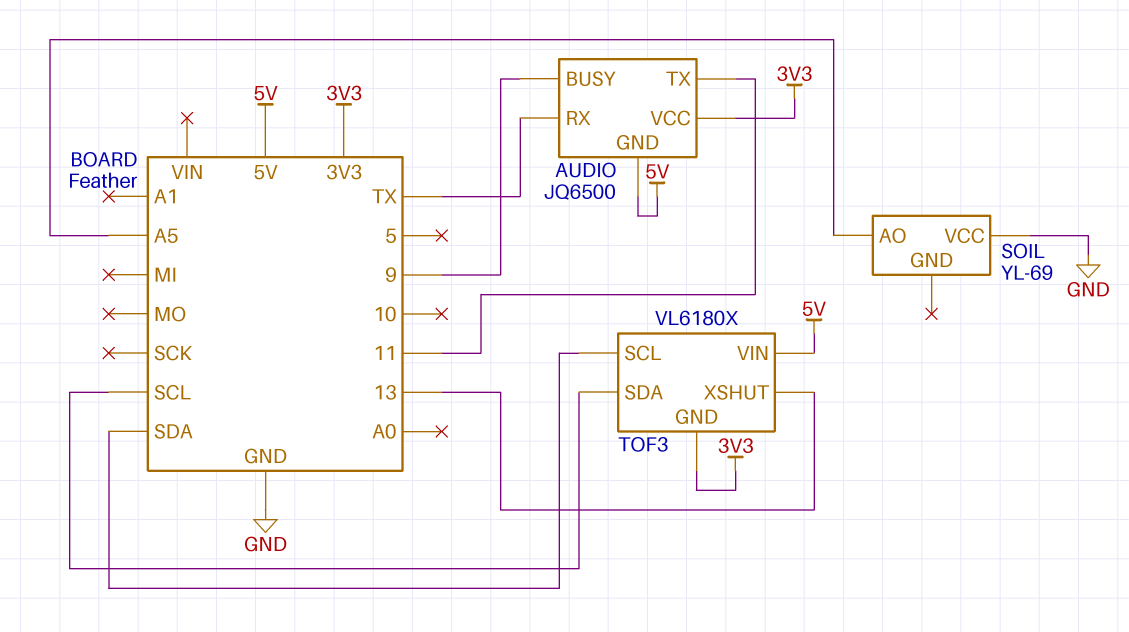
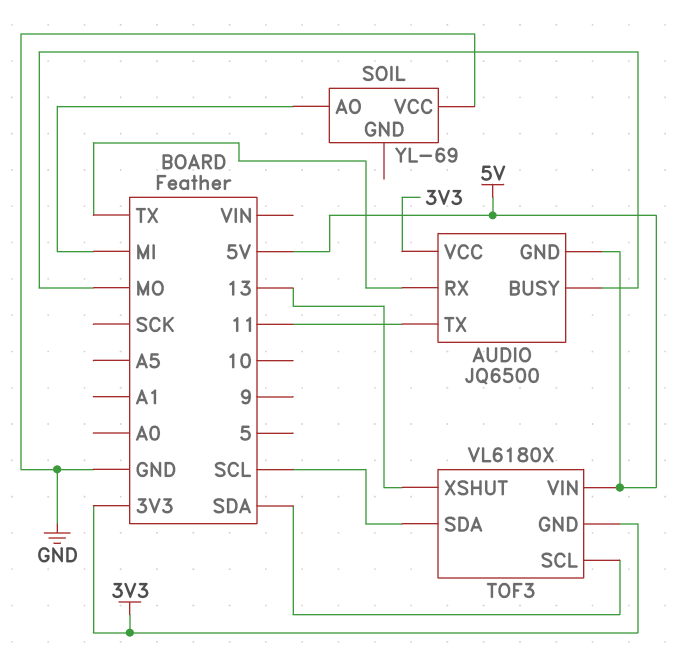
AUDIO pin BUSY: 9 -> MO
SOIL pin AO: A5 -> MI

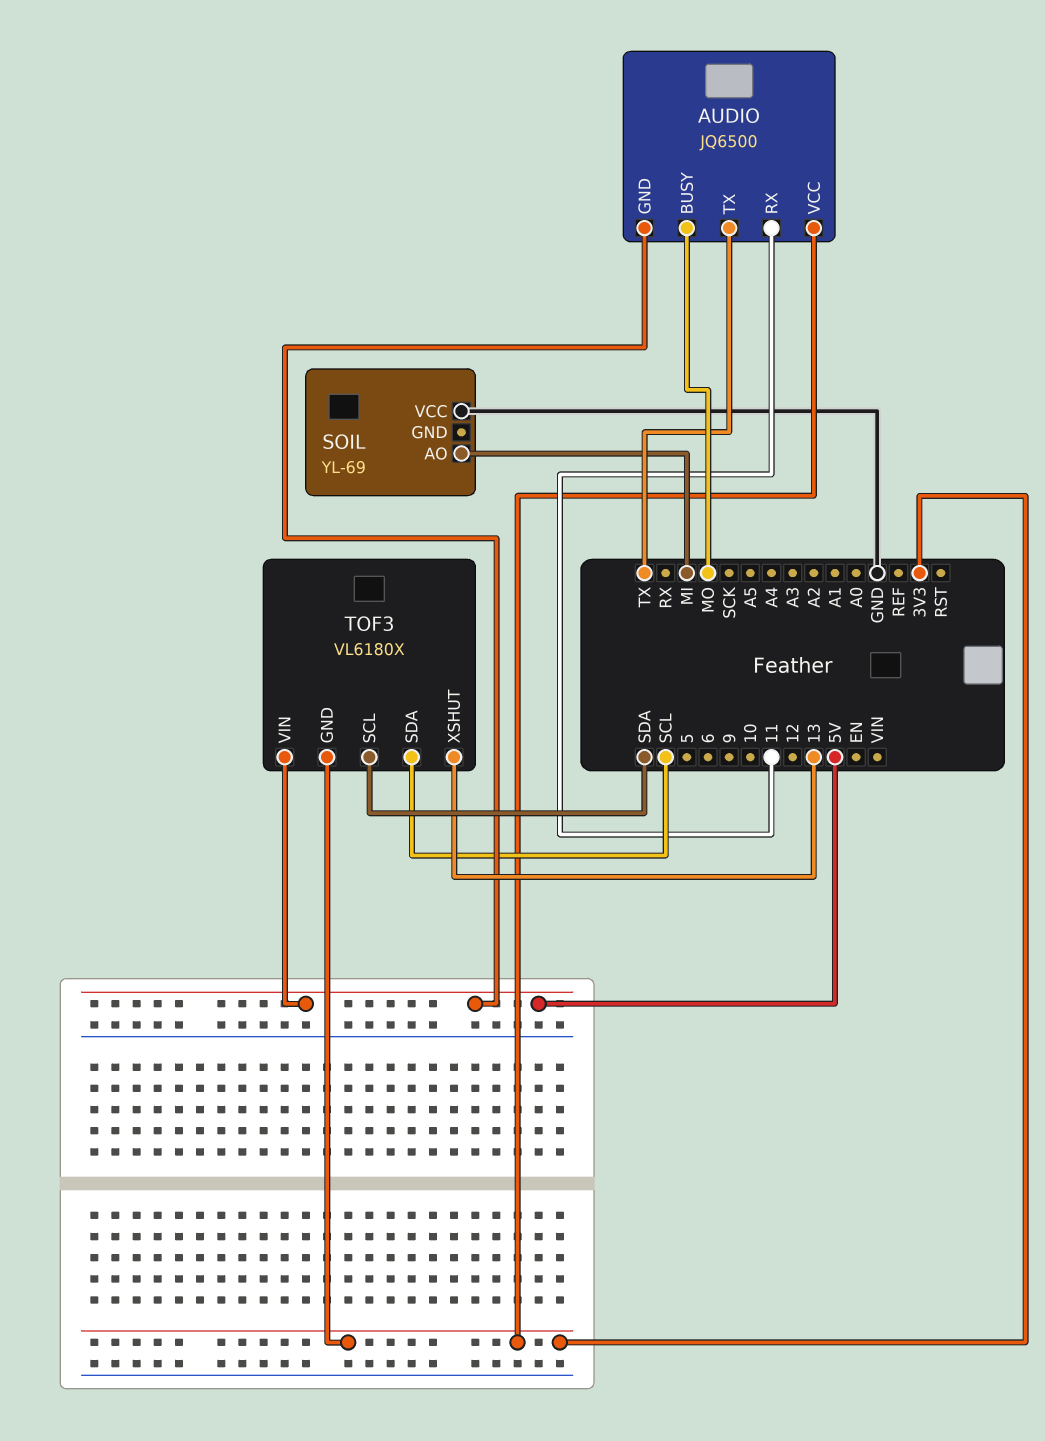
AUDIO pin RX: TX -> 11
AUDIO pin TX: 11 -> TX

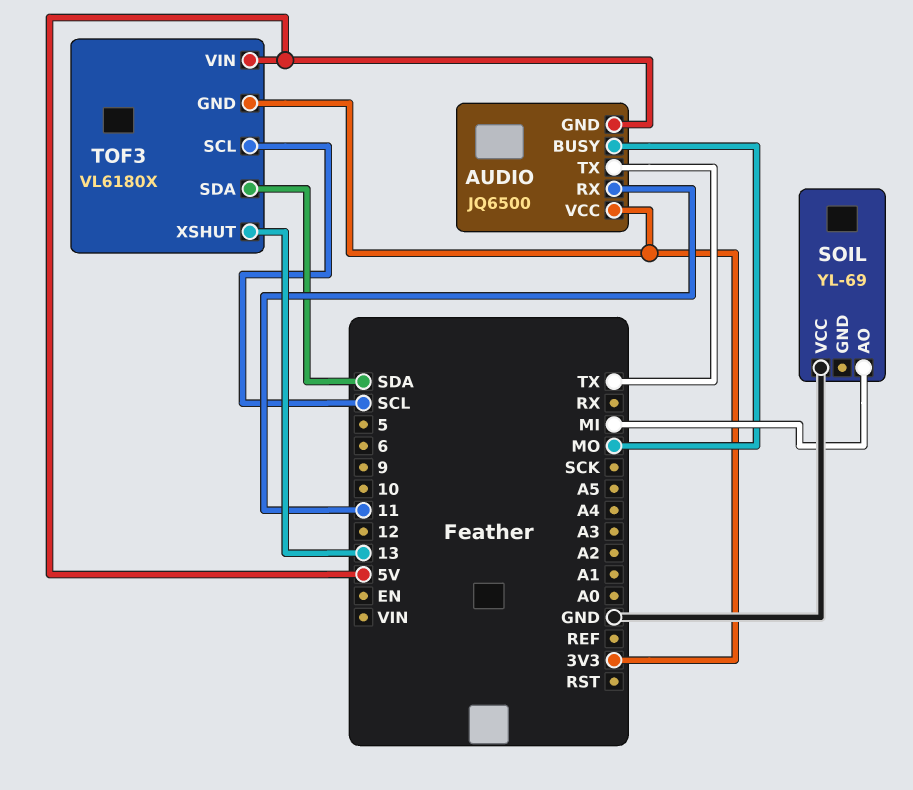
TOF3 pin SCL: SDA -> SCL
TOF3 pin SDA: SCL -> SDA

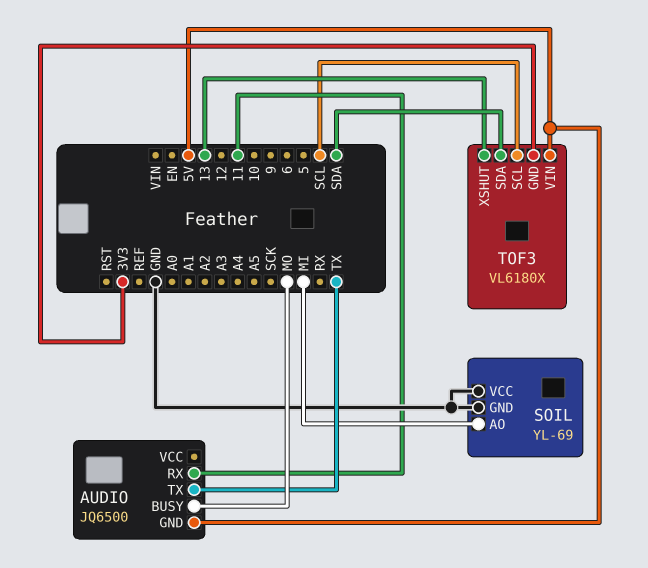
AUDIO pin VCC: 3V3 -> none
SOIL pin GND: none -> GND

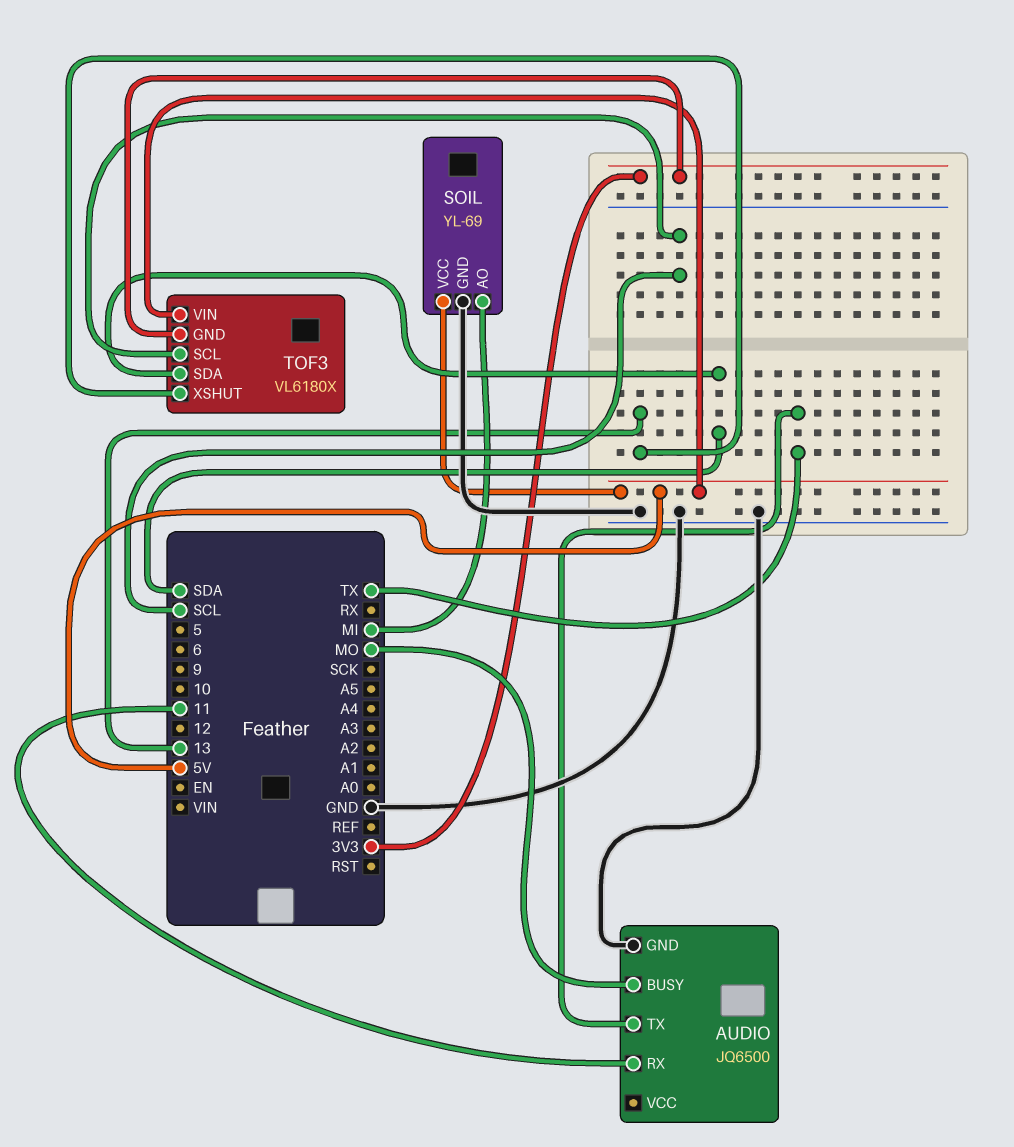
AUDIO pin GND: 5V -> GND
SOIL pin VCC: GND -> 5V

